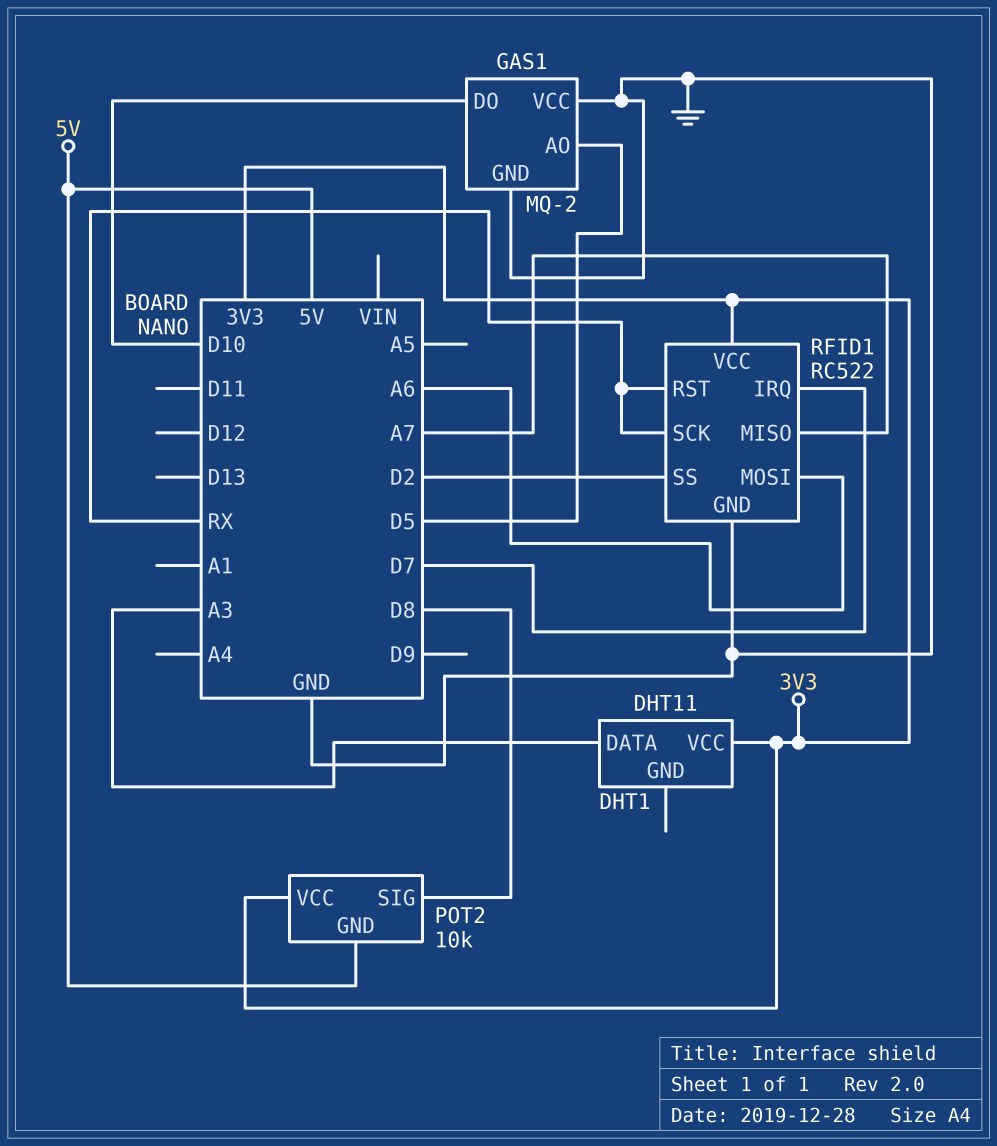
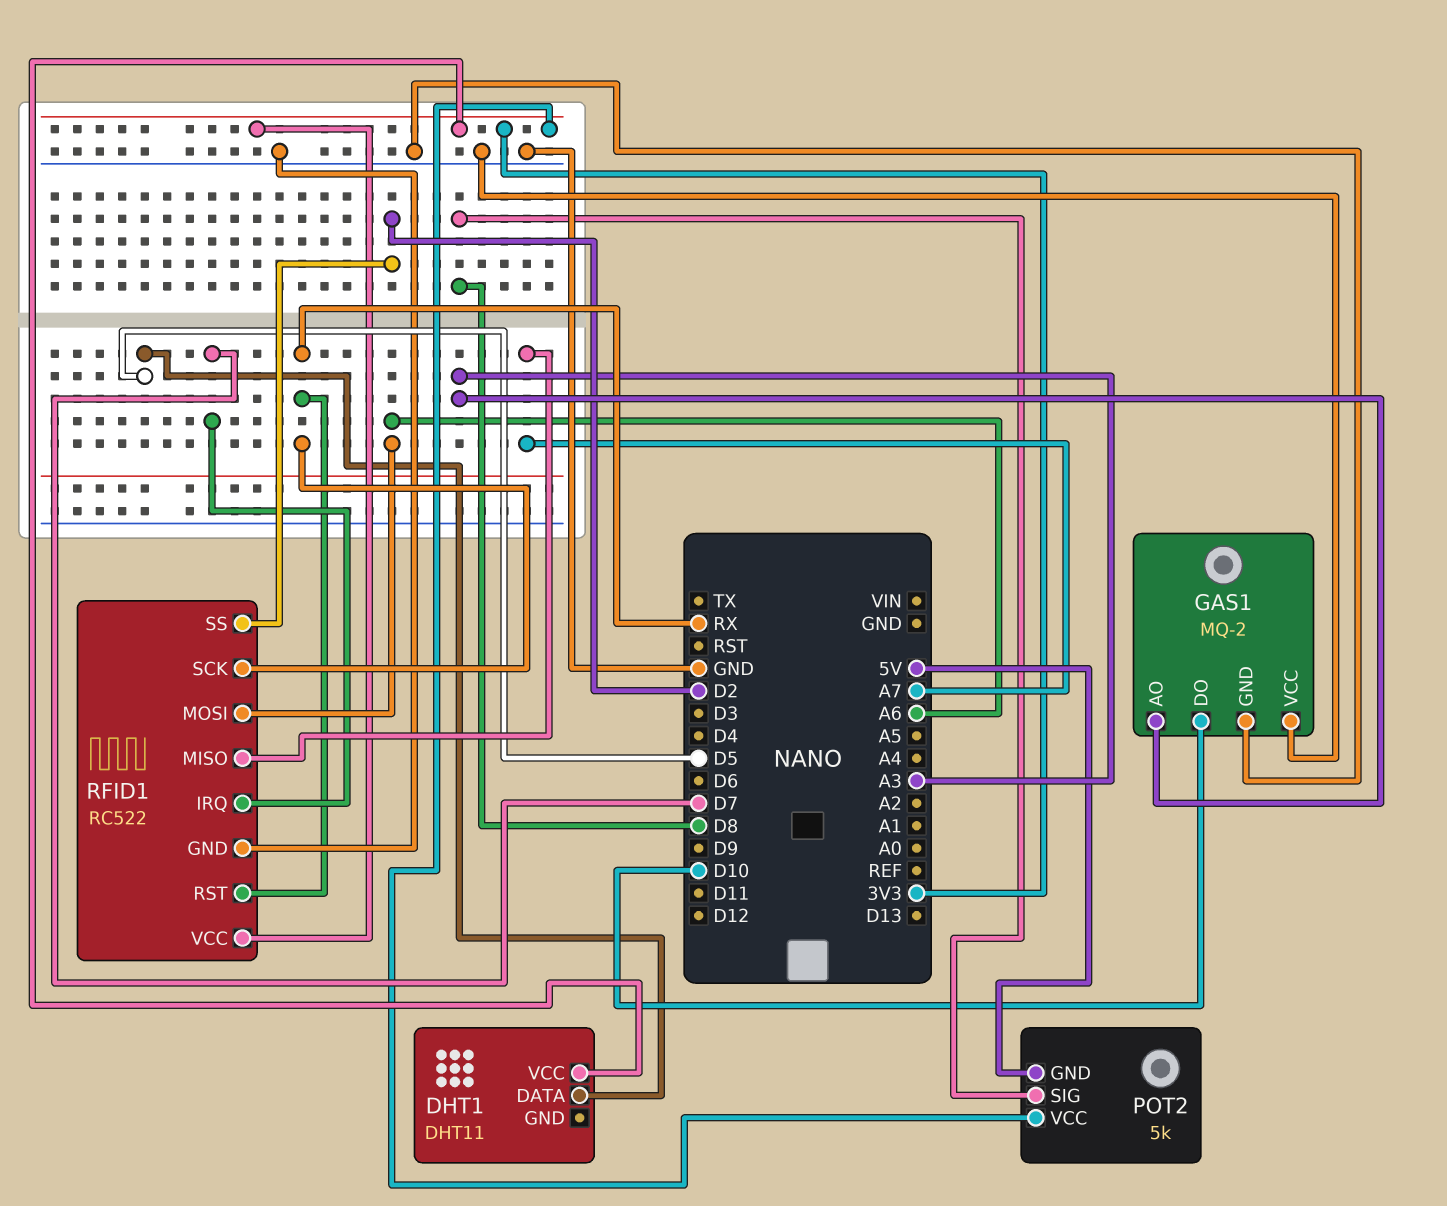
DHT1 pin DATA: A3 -> D5
GAS1 pin AO: D5 -> A3
POT2: 10k -> 5k

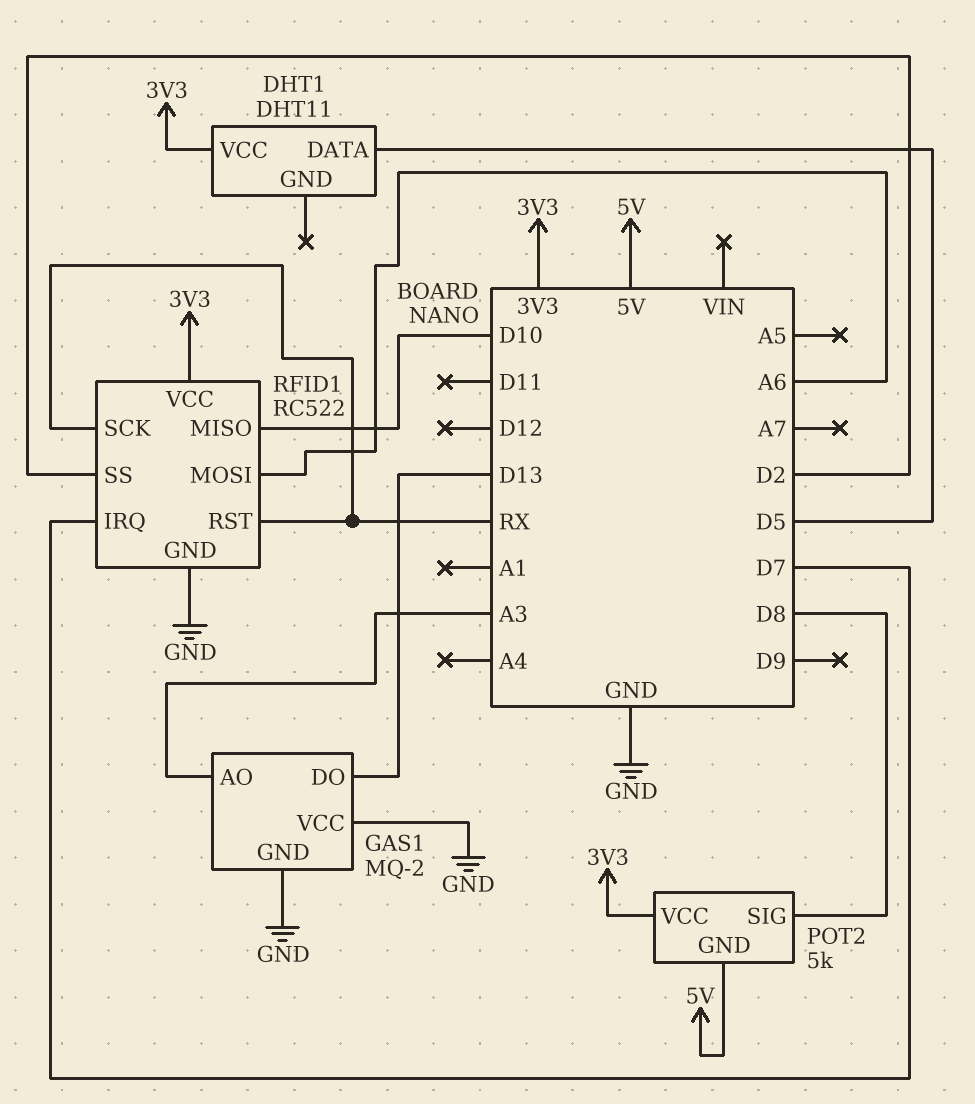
GAS1 pin DO: D10 -> D13
RFID1 pin MISO: A7 -> D10

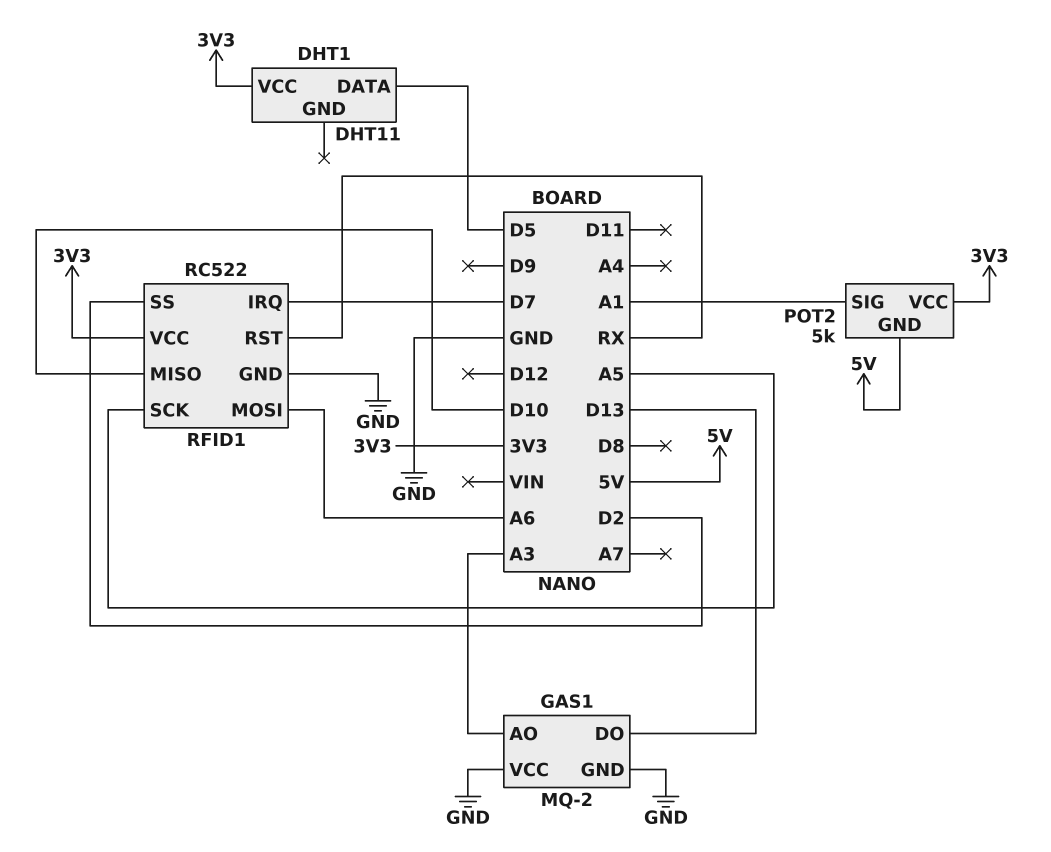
POT2 pin SIG: D8 -> A1
RFID1 pin SCK: RX -> A5

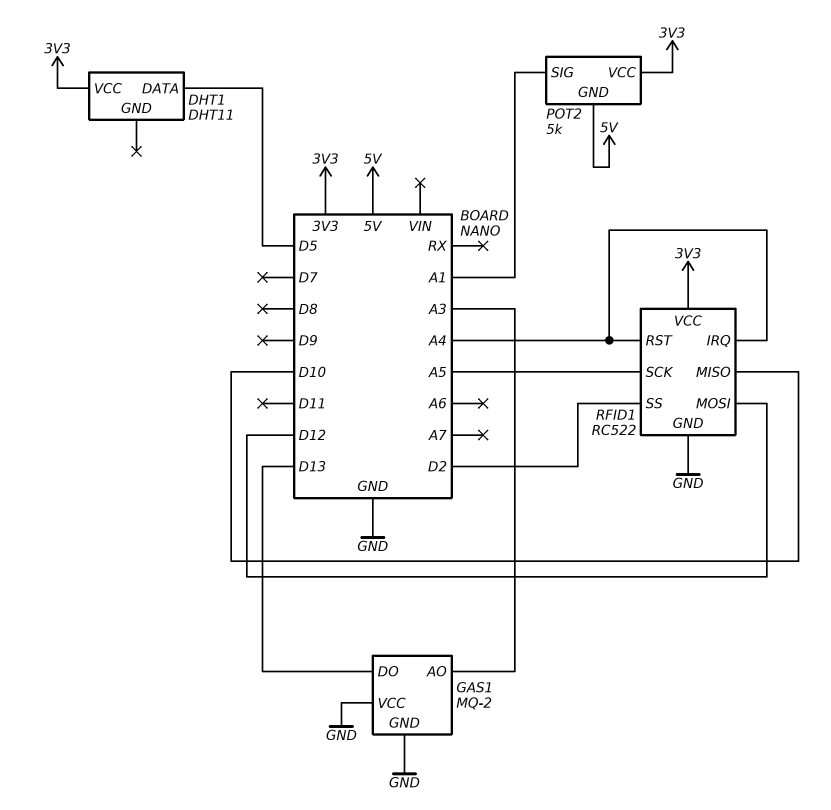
RFID1 pin IRQ: D7 -> A4
RFID1 pin MOSI: A6 -> D12
RFID1 pin RST: RX -> A4

